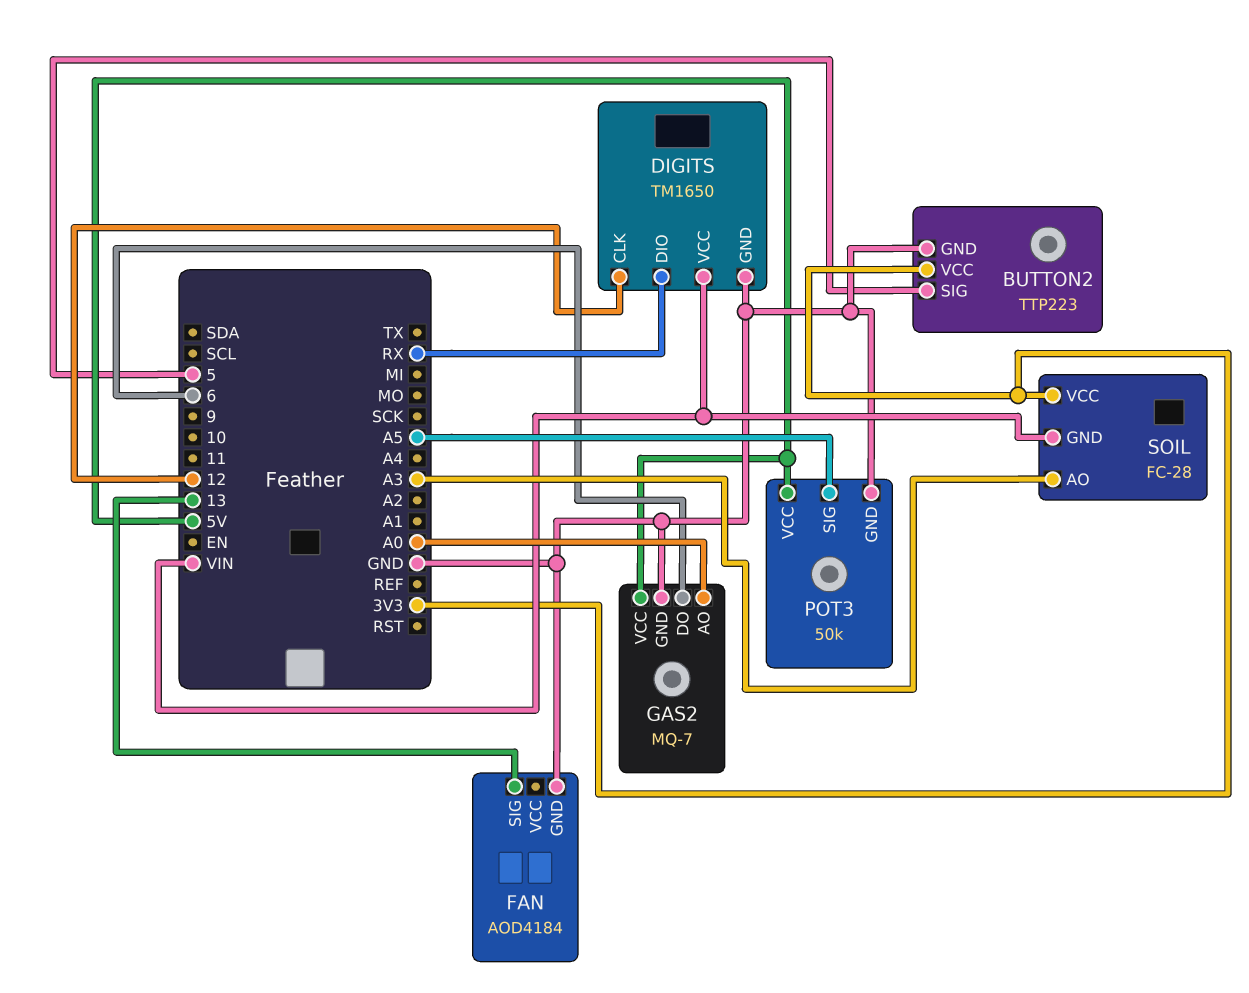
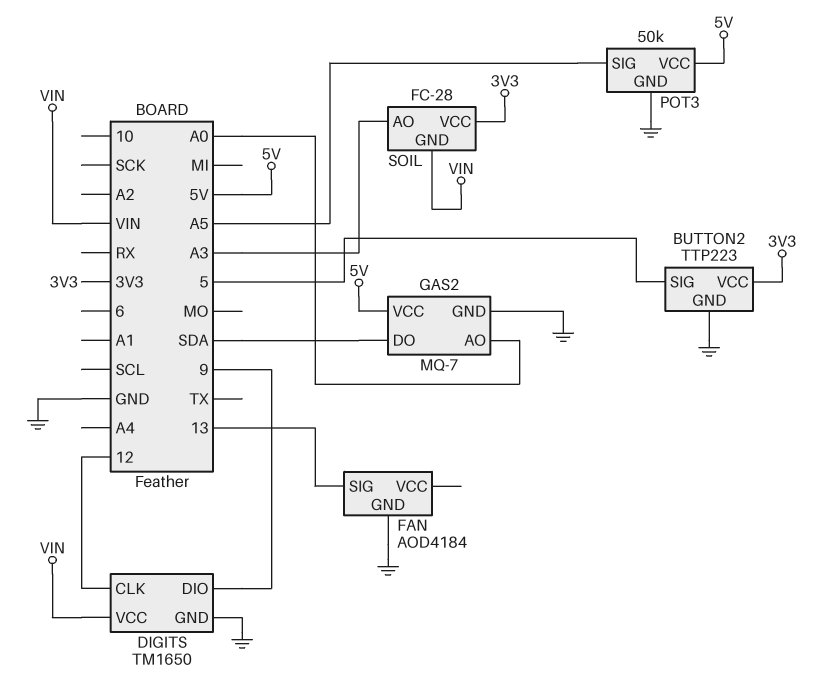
DIGITS pin DIO: RX -> 9
GAS2 pin DO: 6 -> SDA

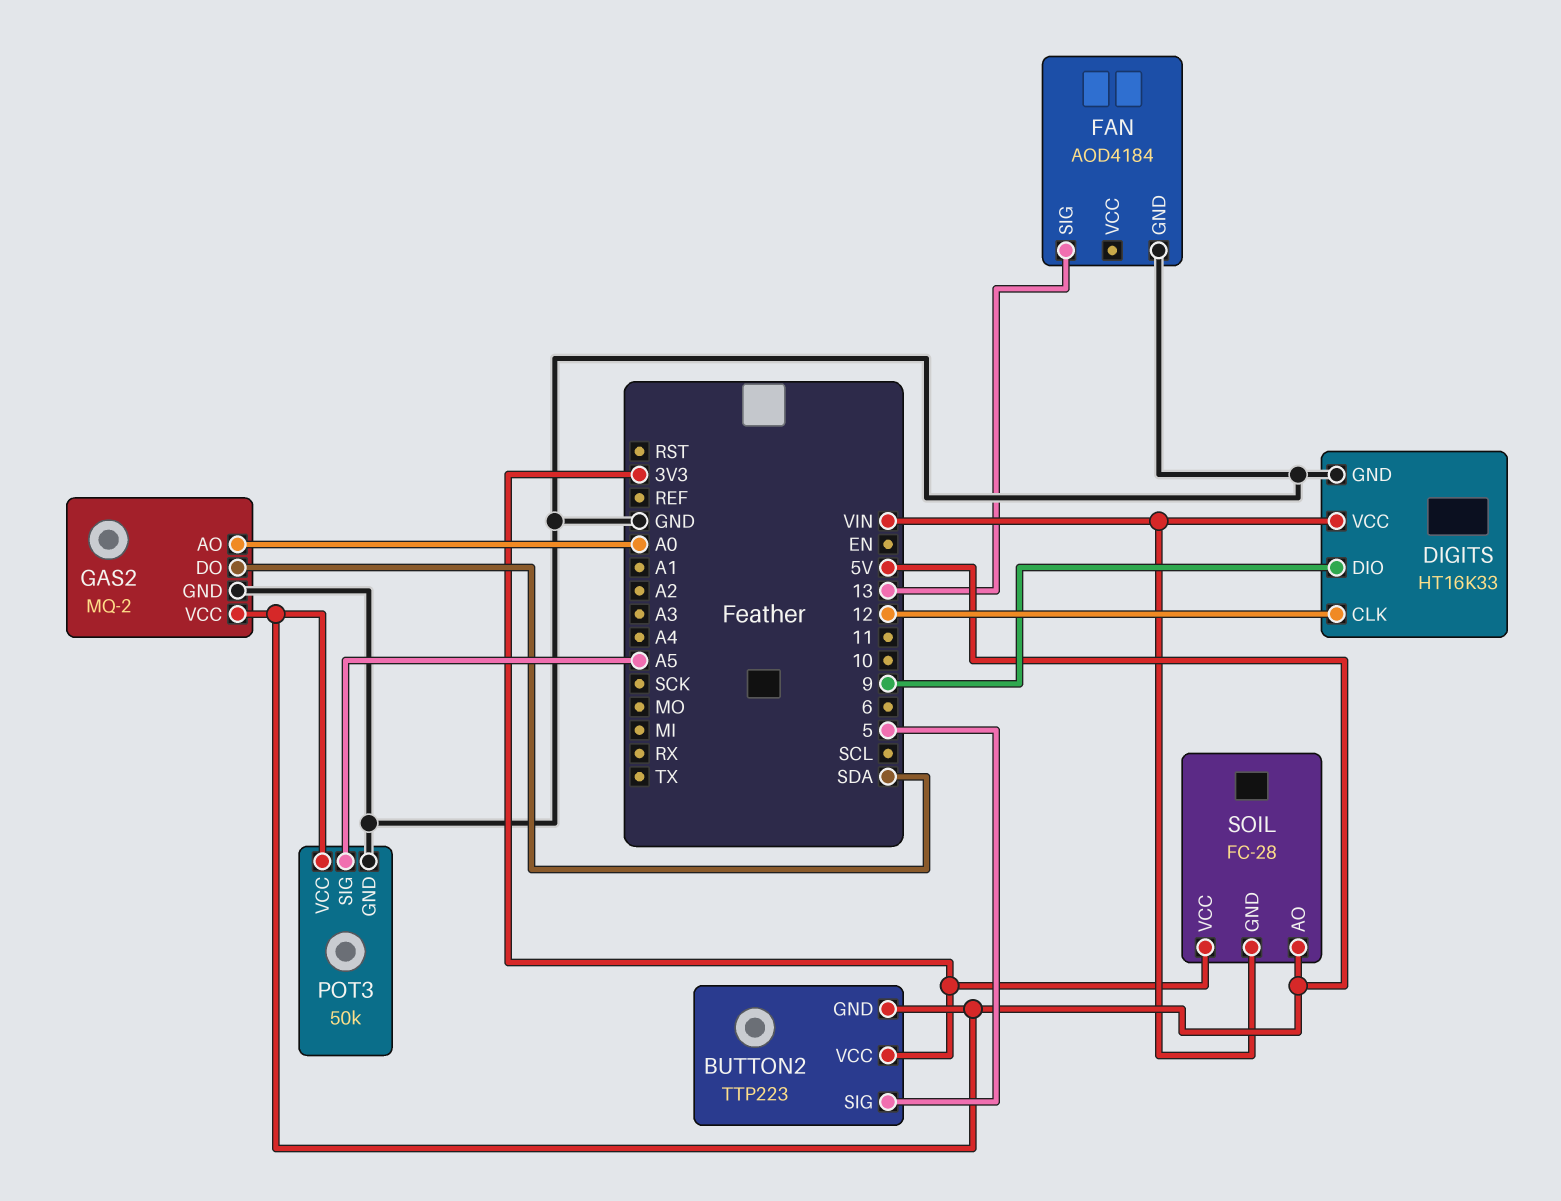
BUTTON2 pin GND: GND -> 5V
DIGITS: TM1650 -> HT16K33
GAS2: MQ-7 -> MQ-2
SOIL pin AO: A3 -> 5V

